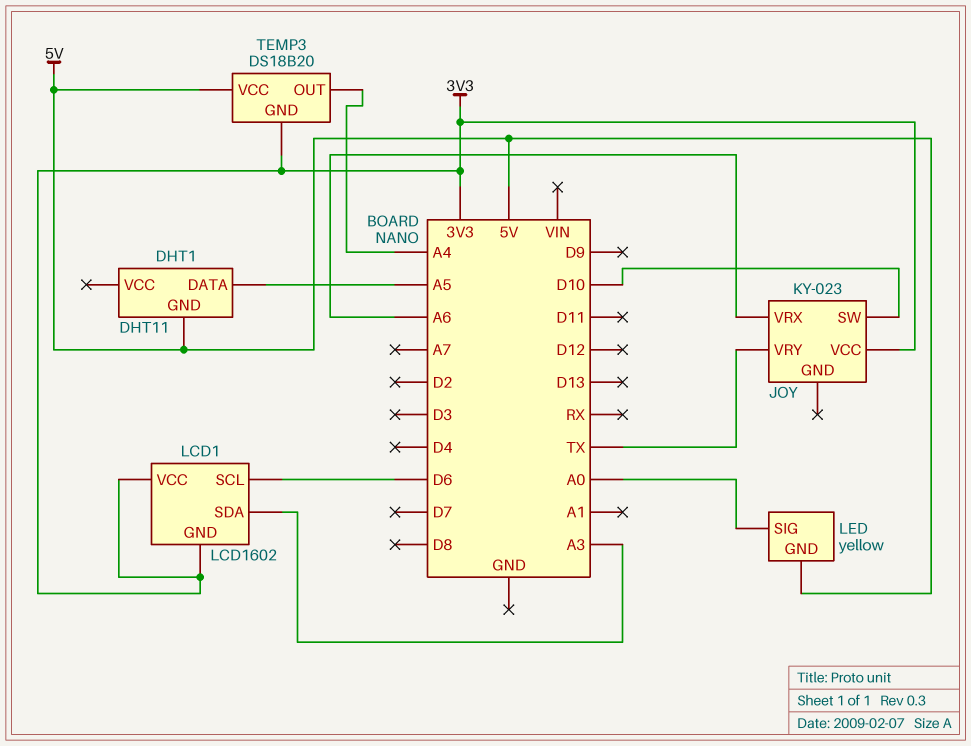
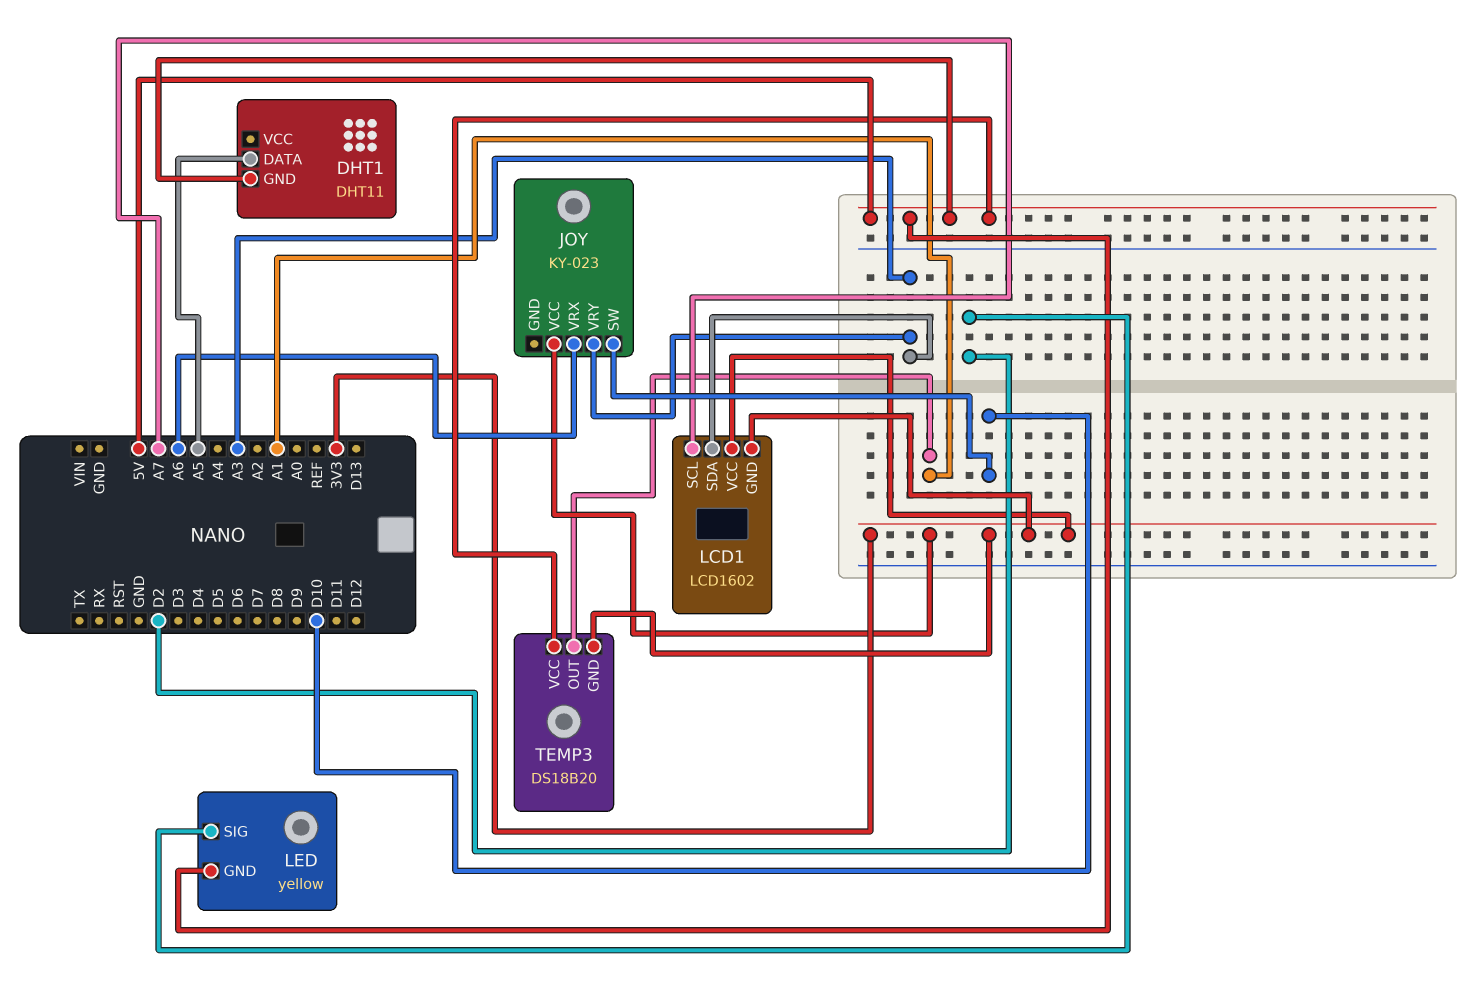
JOY pin VRY: TX -> A3
LCD1 pin SCL: D6 -> A7
LED pin SIG: A0 -> D2
TEMP3 pin OUT: A4 -> A1

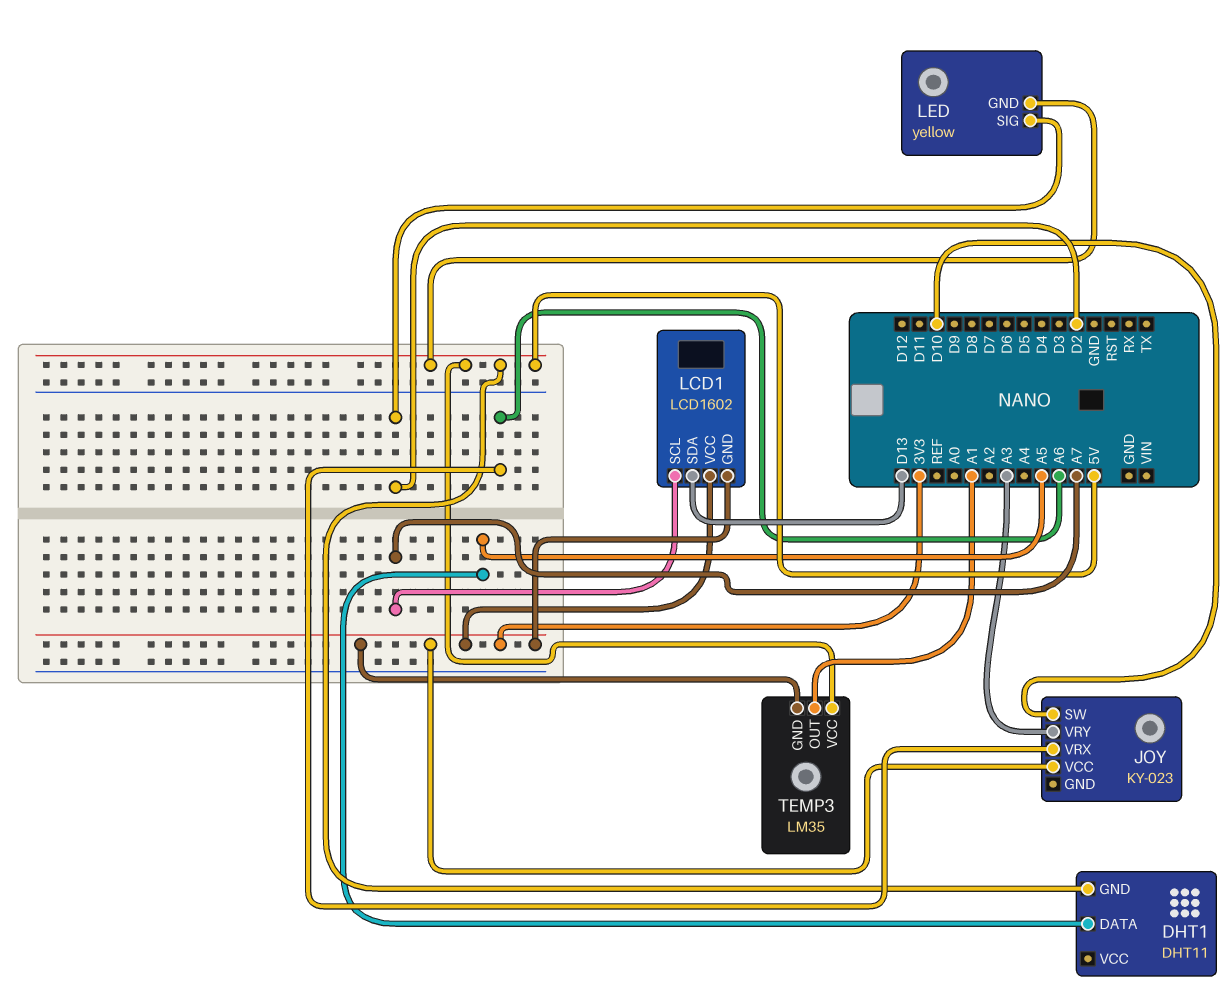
LCD1 pin SDA: A3 -> D13
TEMP3: DS18B20 -> LM35

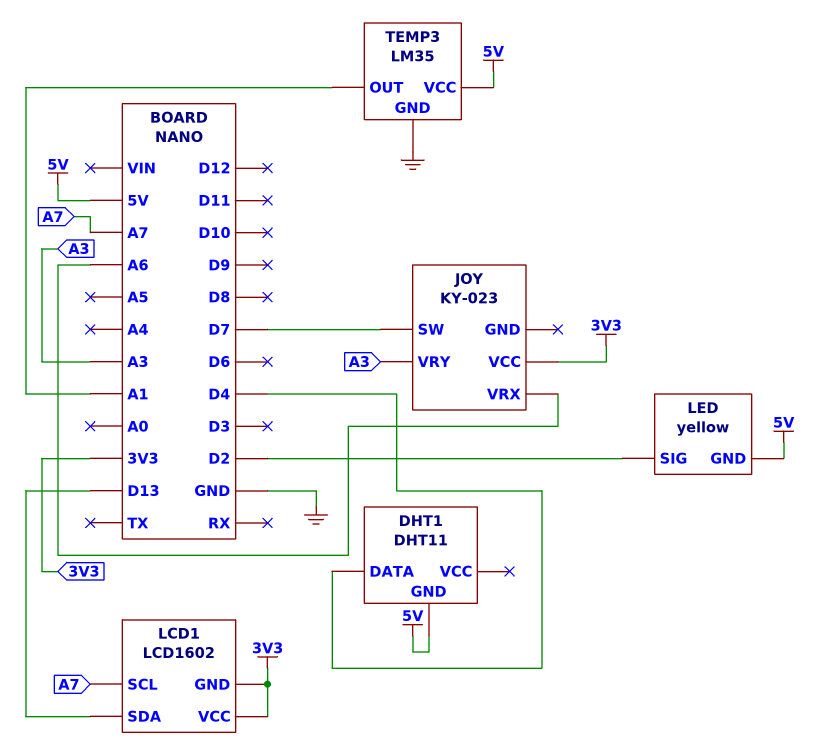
DHT1 pin DATA: A5 -> D4
JOY pin SW: D10 -> D7
TEMP3 pin GND: 3V3 -> GND

